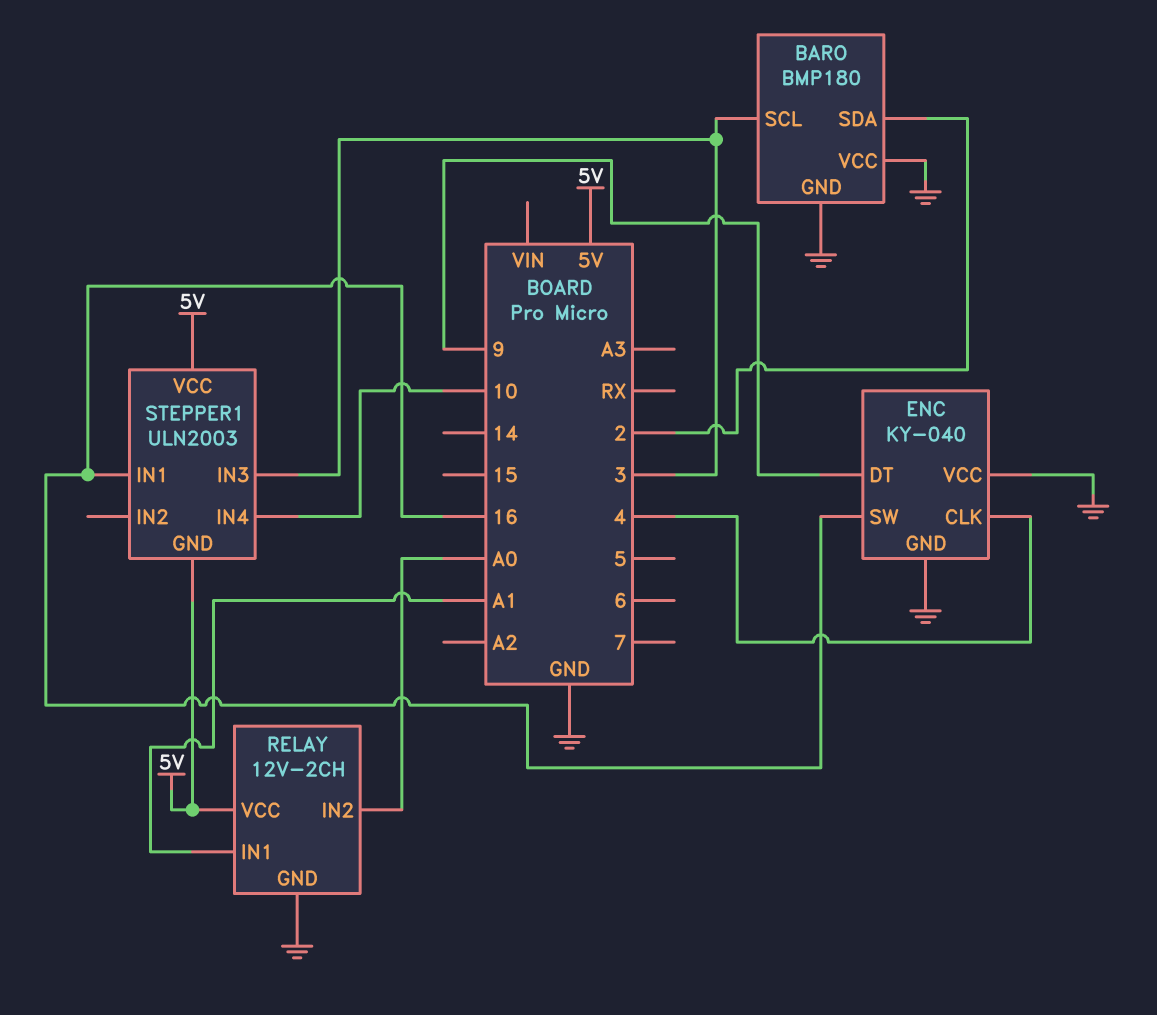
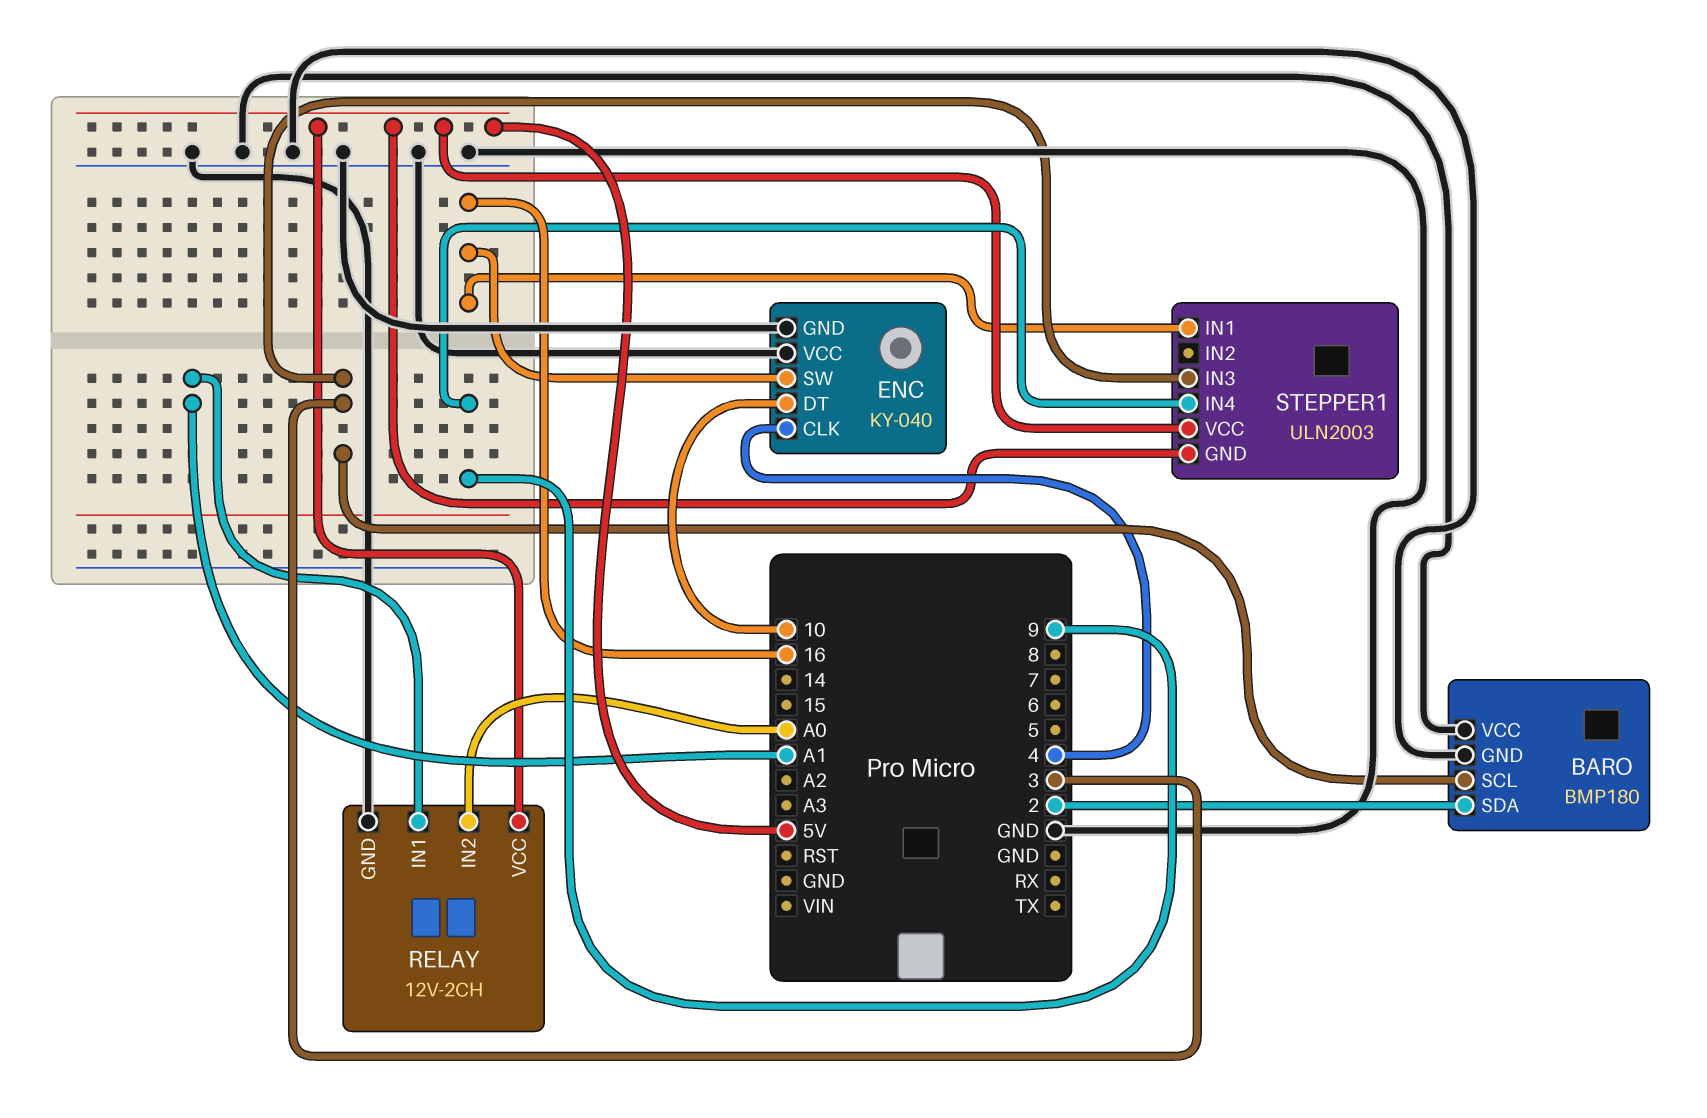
ENC pin DT: 9 -> 10
STEPPER1 pin IN4: 10 -> 9

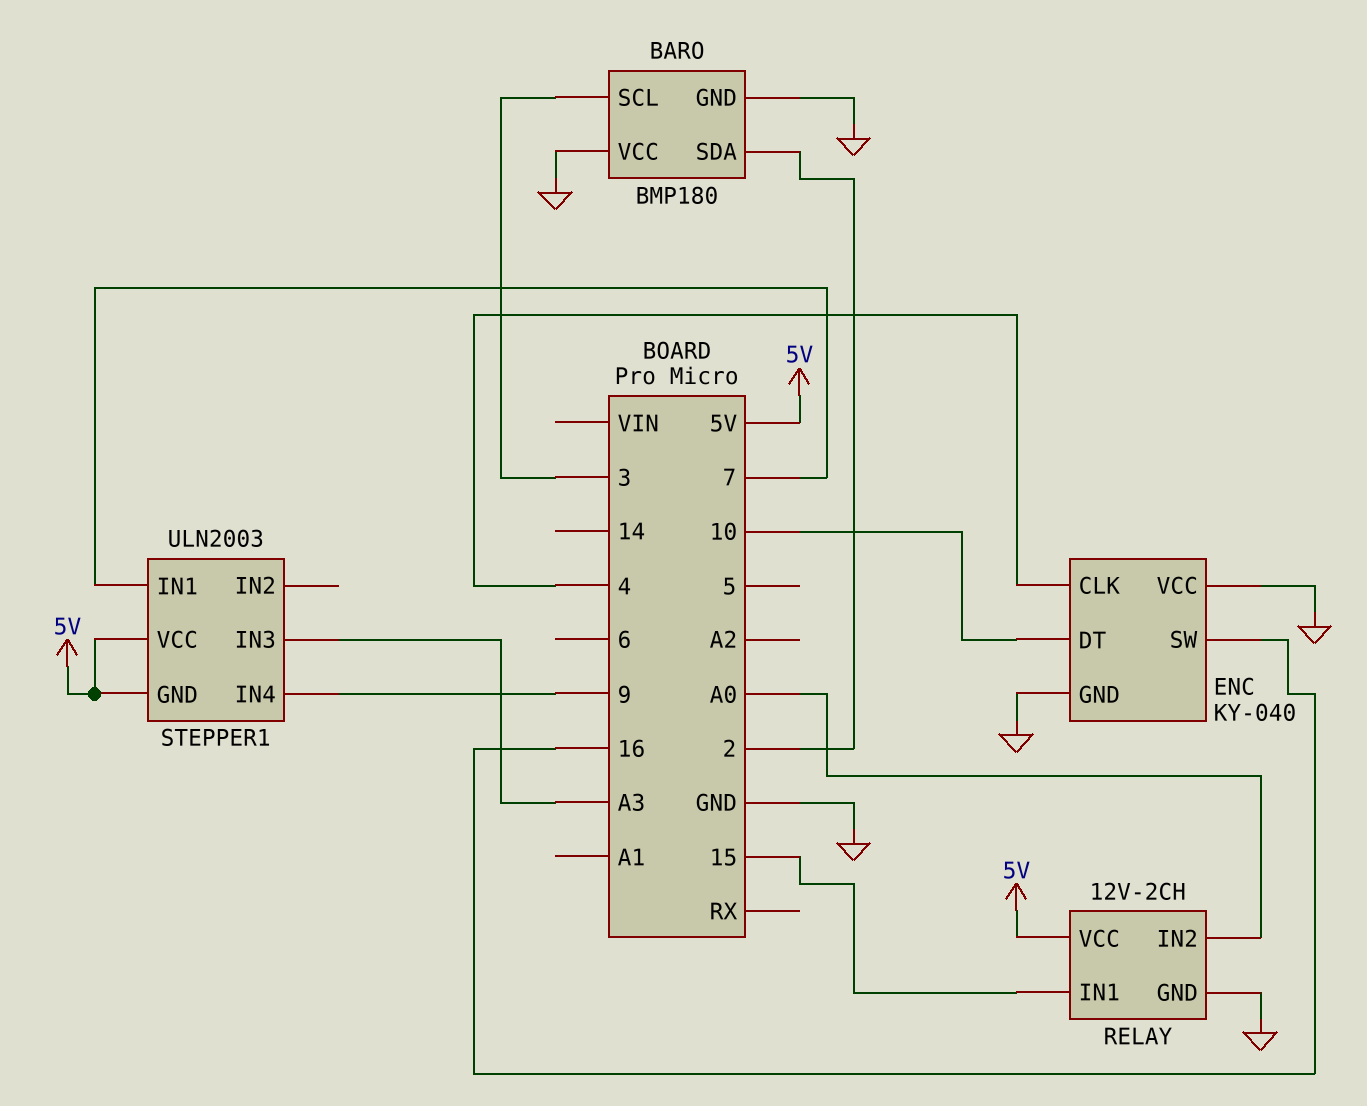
RELAY pin IN1: A1 -> 15
STEPPER1 pin IN1: 16 -> 7
STEPPER1 pin IN3: 3 -> A3

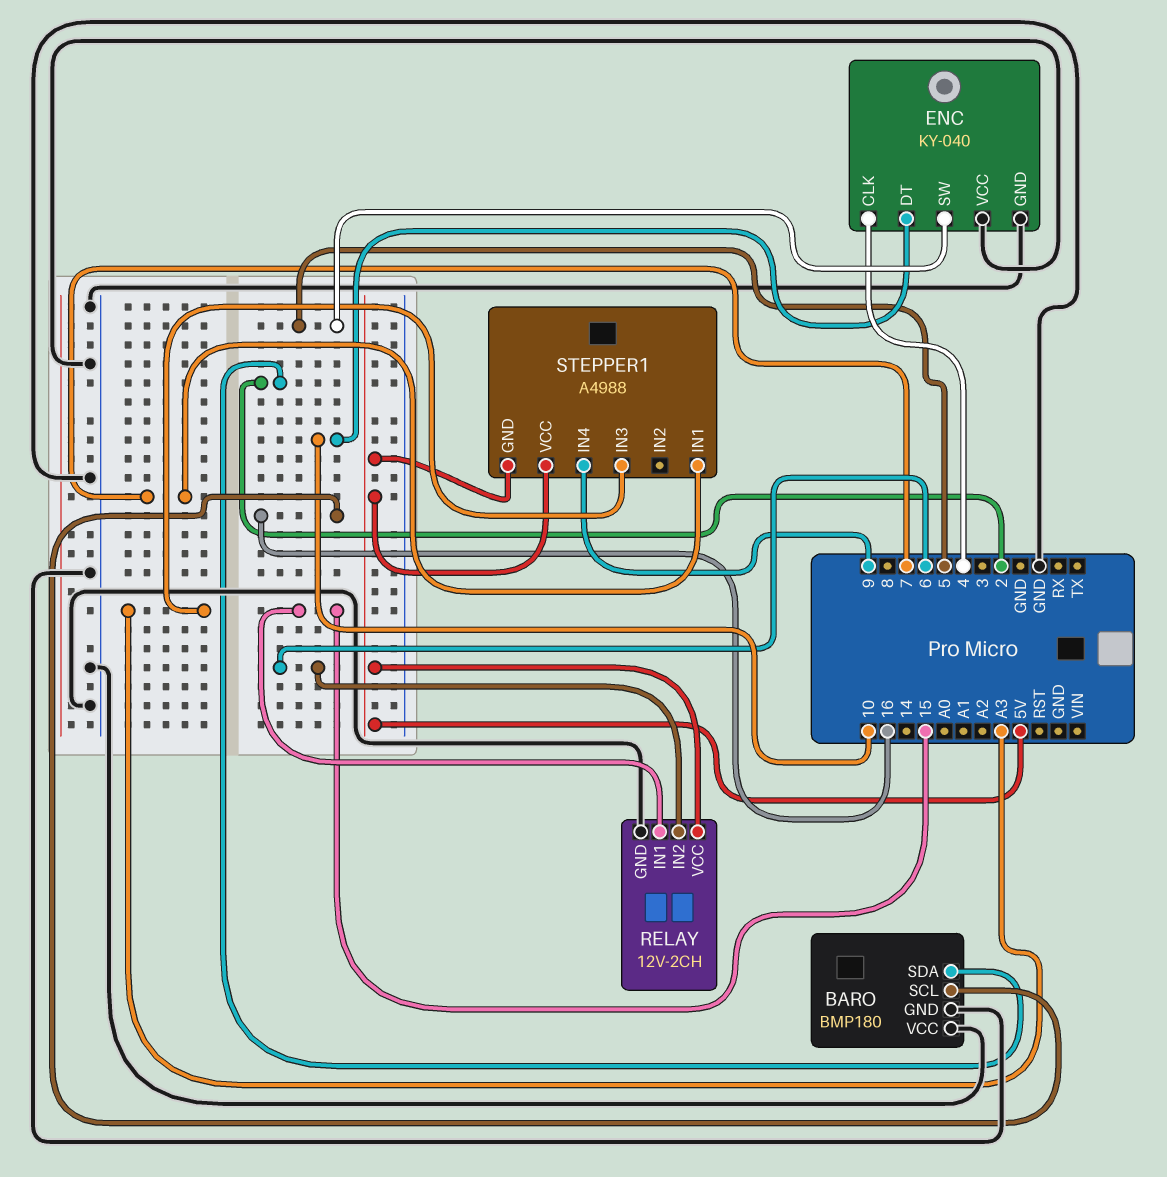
BARO pin SCL: 3 -> 16
ENC pin SW: 16 -> 5
RELAY pin IN2: A0 -> 6
STEPPER1: ULN2003 -> A4988

